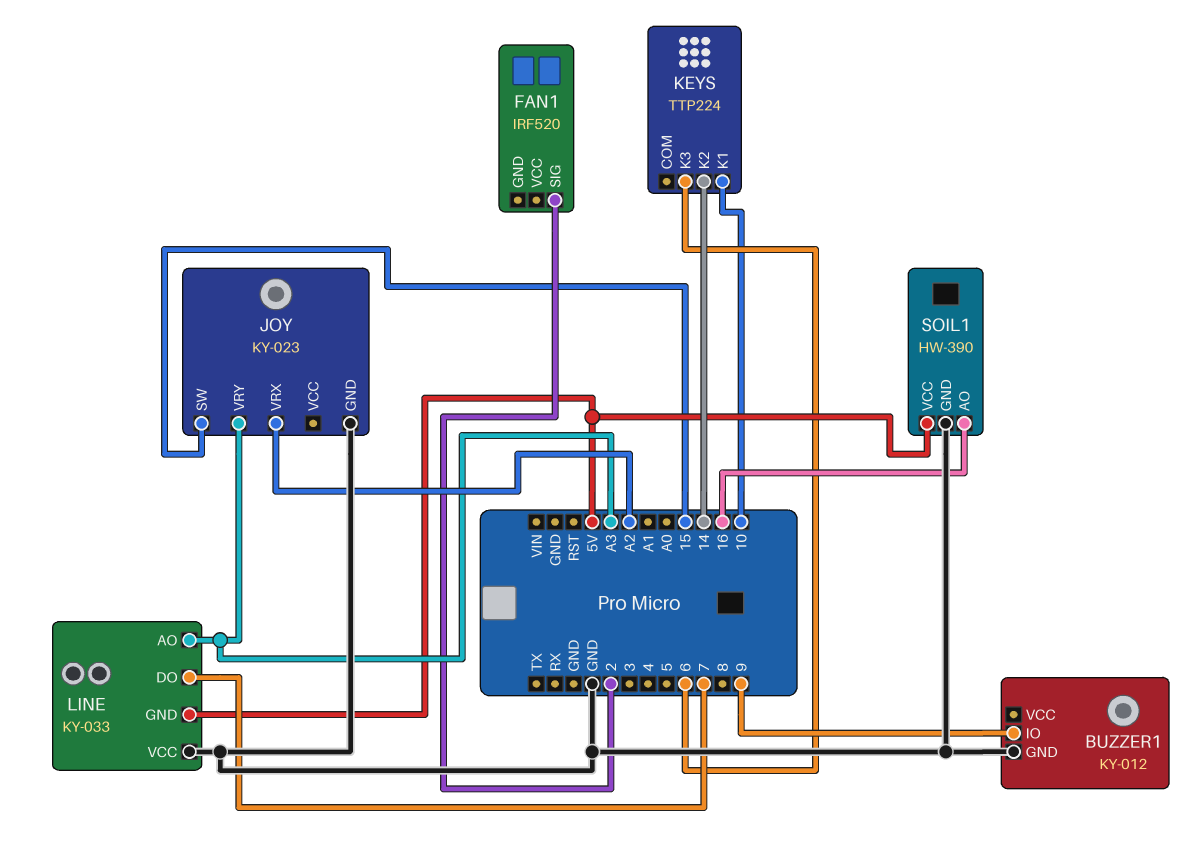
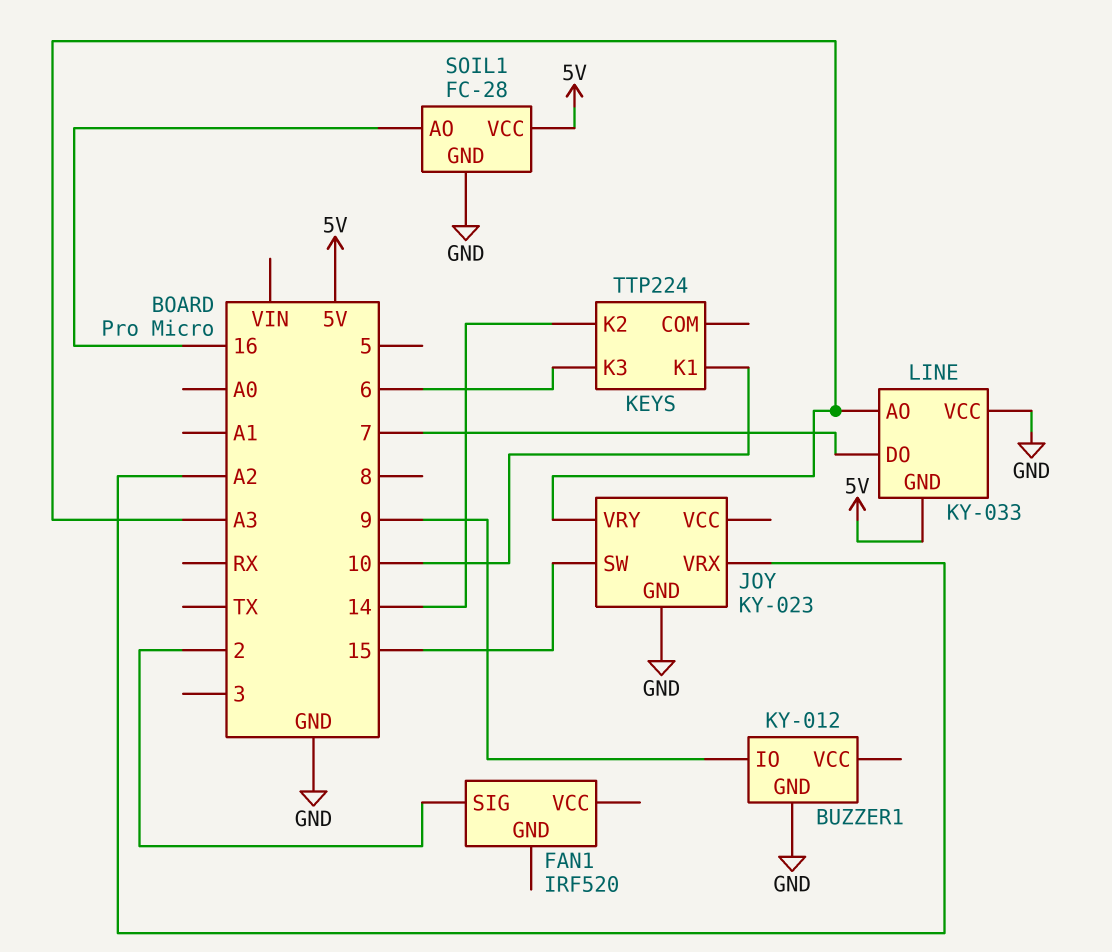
SOIL1: HW-390 -> FC-28

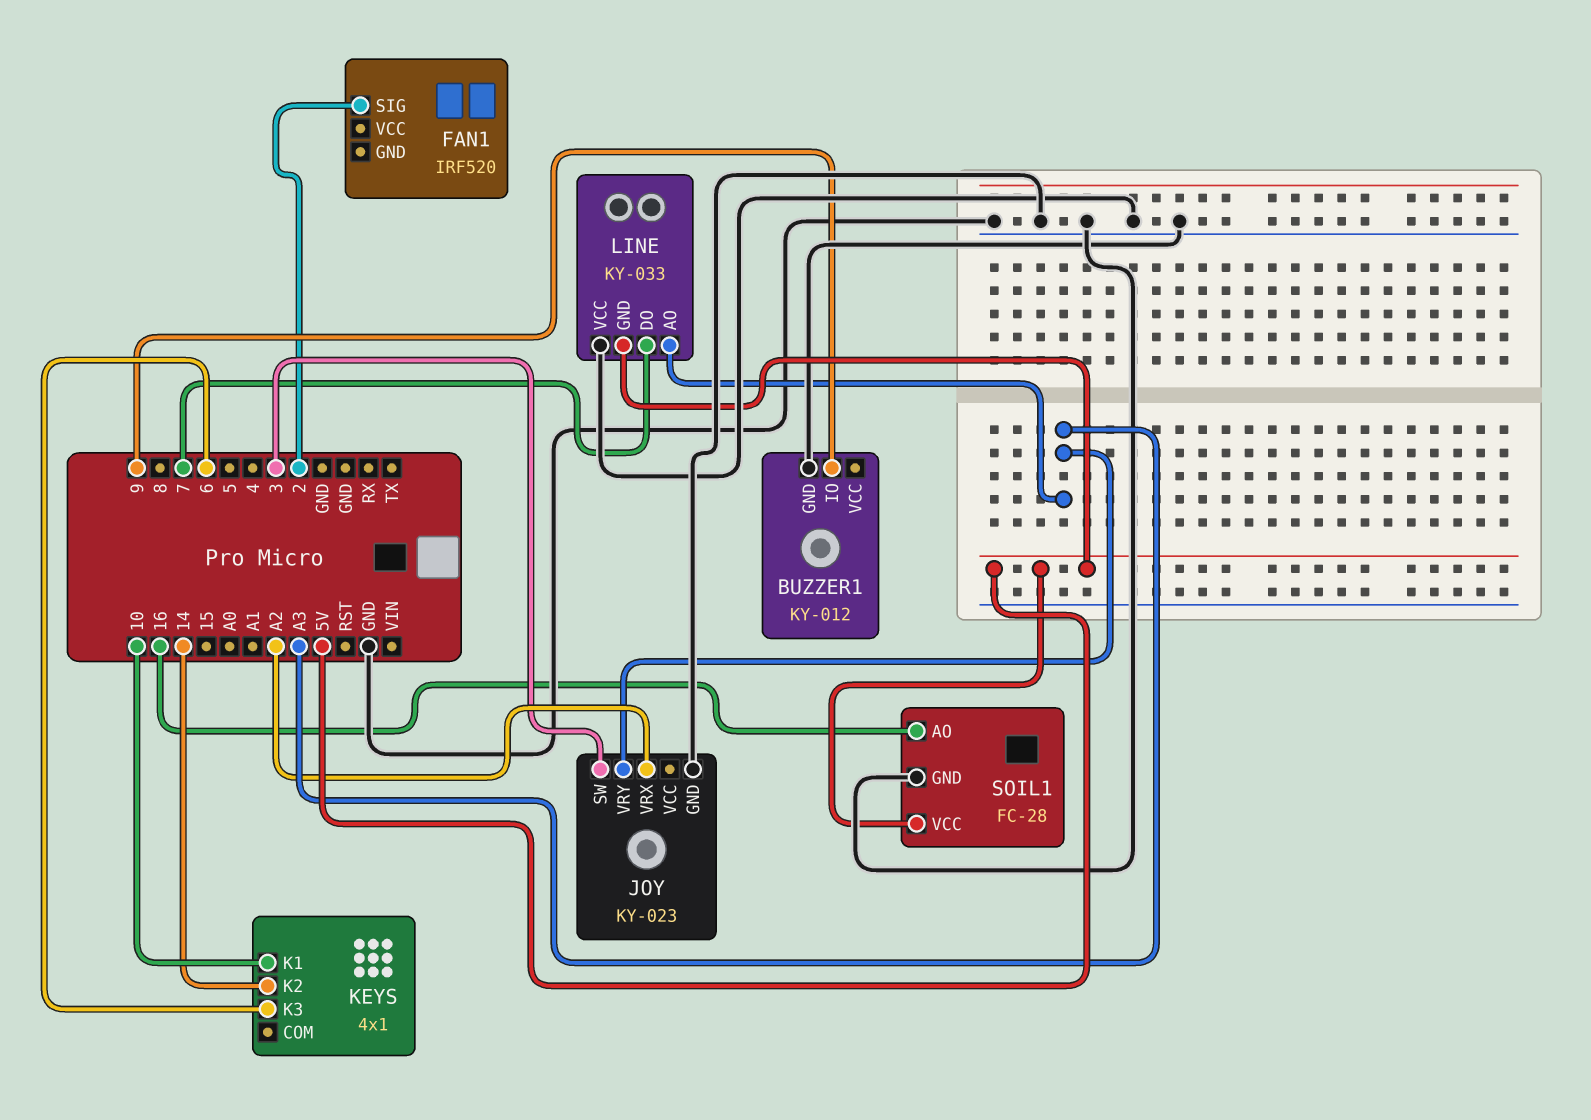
JOY pin SW: 15 -> 3
KEYS: TTP224 -> 4x1

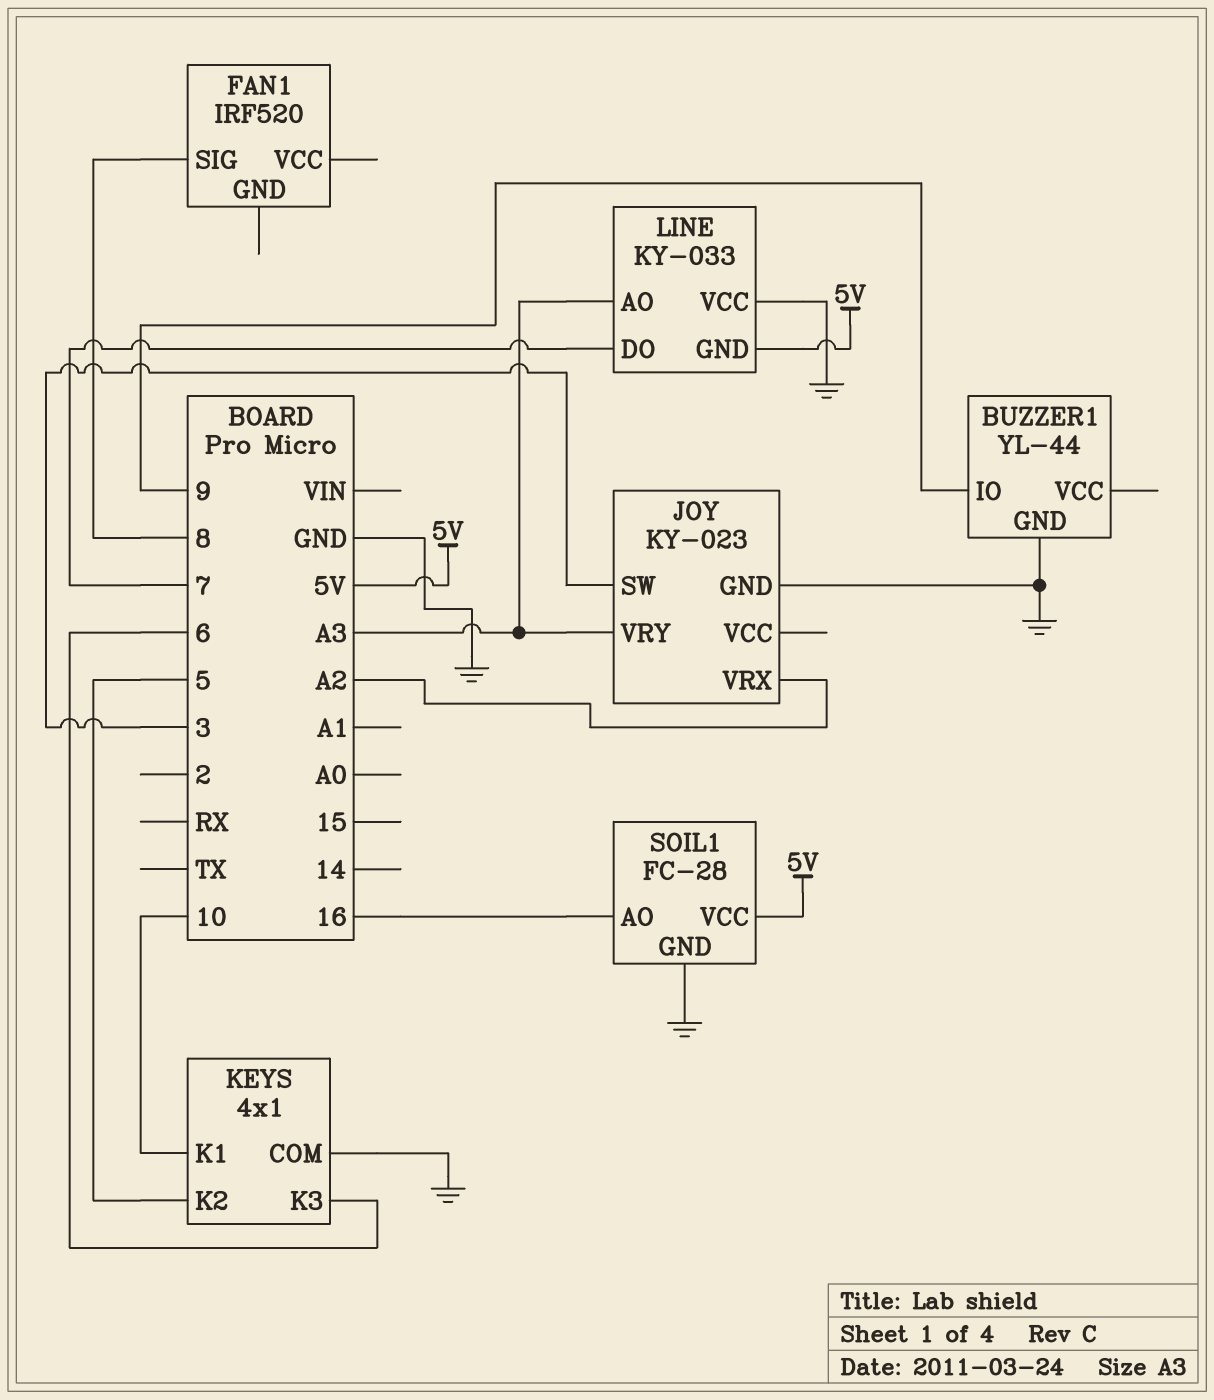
BUZZER1: KY-012 -> YL-44
FAN1 pin SIG: 2 -> 8
KEYS pin COM: none -> GND
KEYS pin K2: 14 -> 5

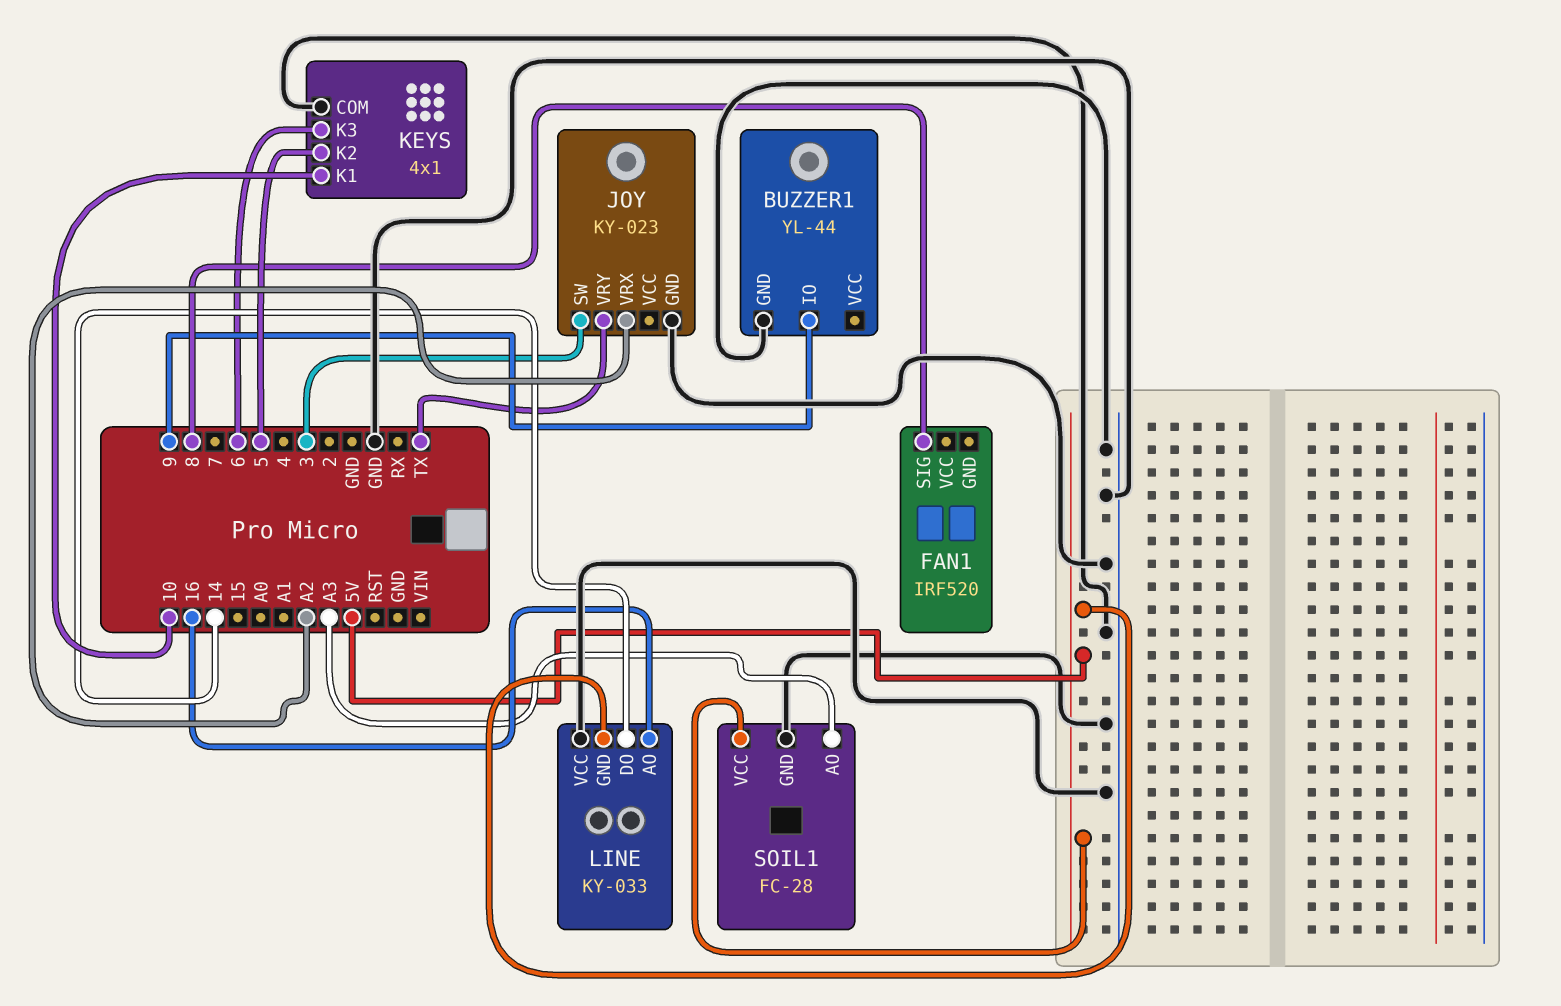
JOY pin VRY: A3 -> TX
LINE pin AO: A3 -> 16
LINE pin DO: 7 -> 14
SOIL1 pin AO: 16 -> A3

